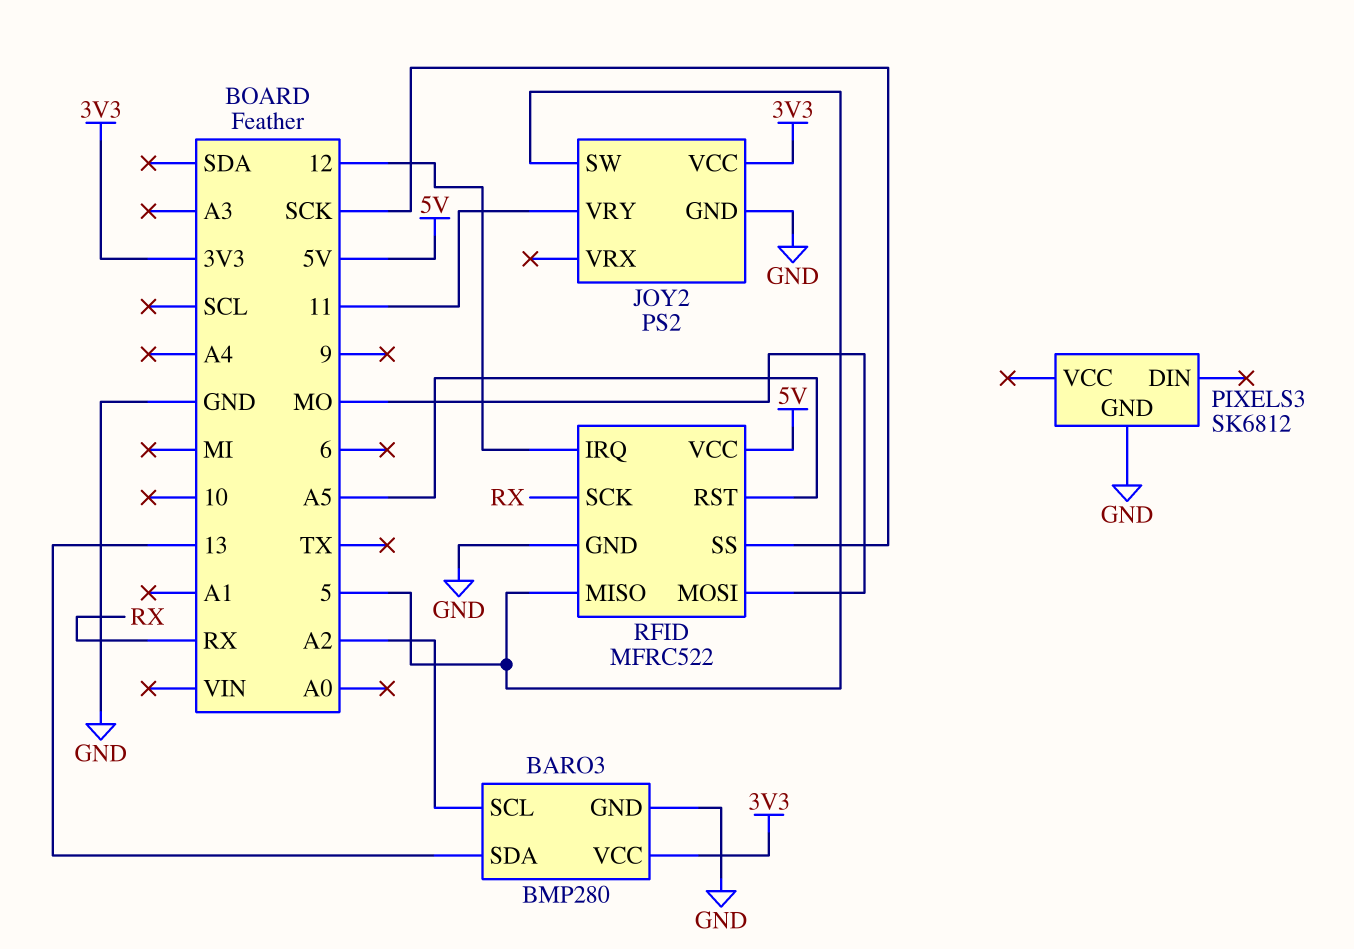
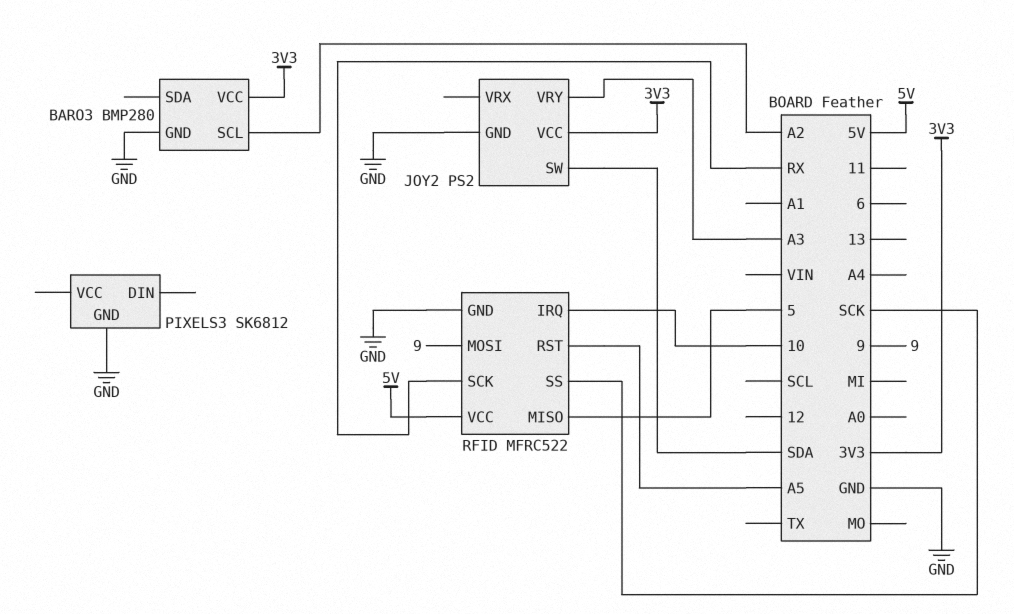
BARO3 pin SDA: 13 -> none
JOY2 pin SW: 5 -> SDA
JOY2 pin VRY: 11 -> A3
RFID pin IRQ: 12 -> 10
RFID pin MOSI: MO -> 9

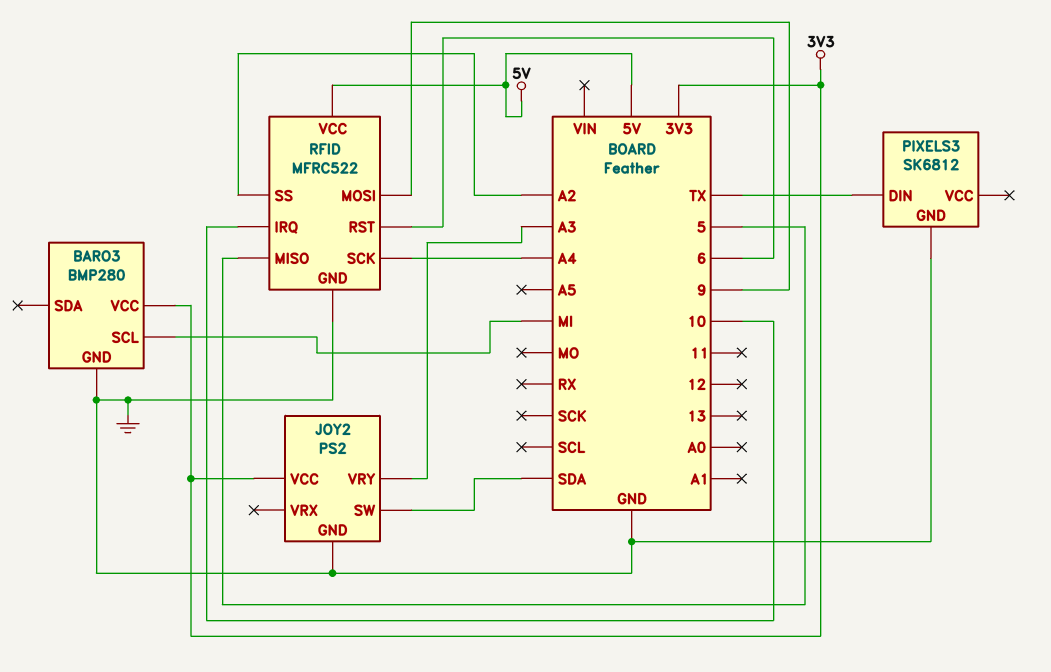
BARO3 pin SCL: A2 -> MI
PIXELS3 pin DIN: none -> TX
RFID pin RST: A5 -> 6
RFID pin SCK: RX -> A4
RFID pin SS: SCK -> A2

